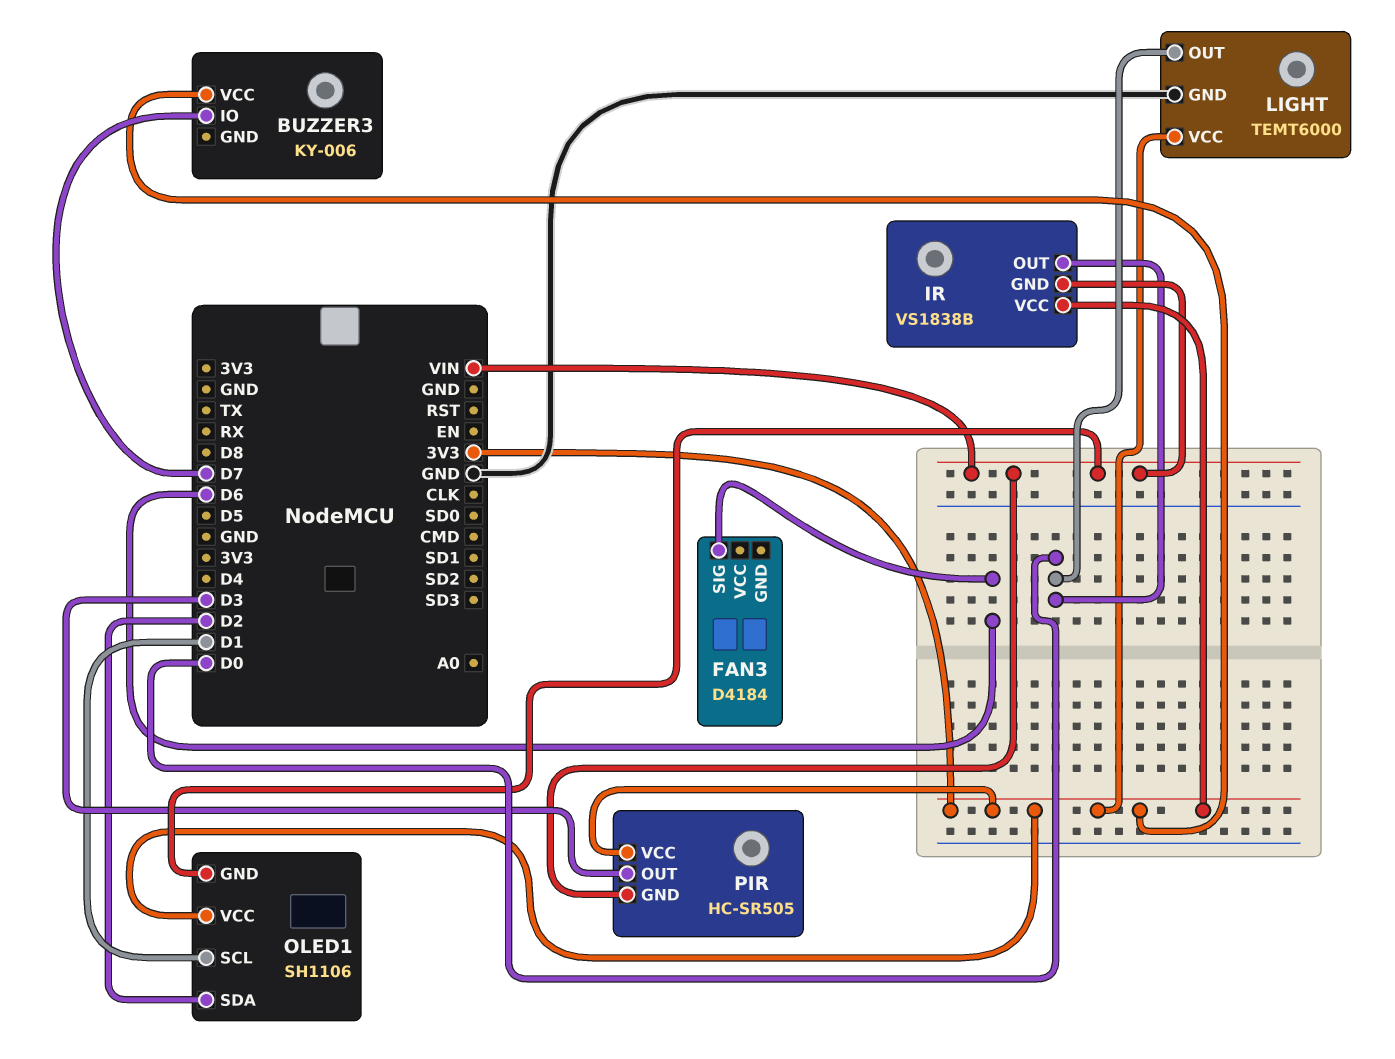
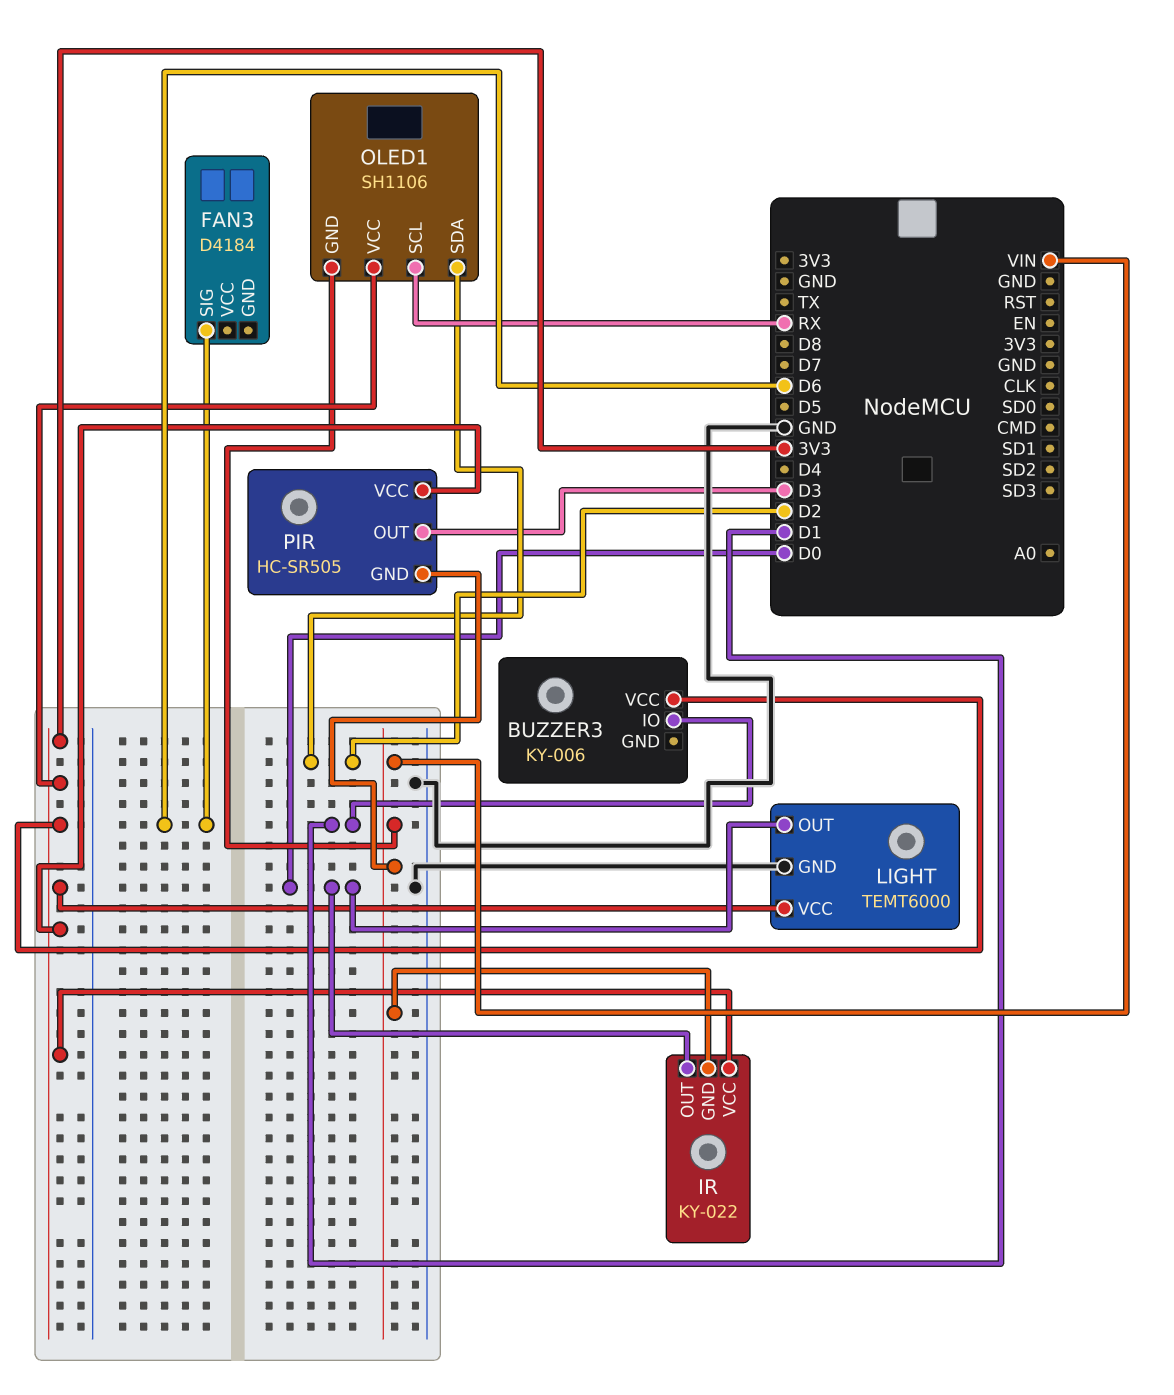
BUZZER3 pin IO: D7 -> D1
IR: VS1838B -> KY-022
OLED1 pin SCL: D1 -> RX

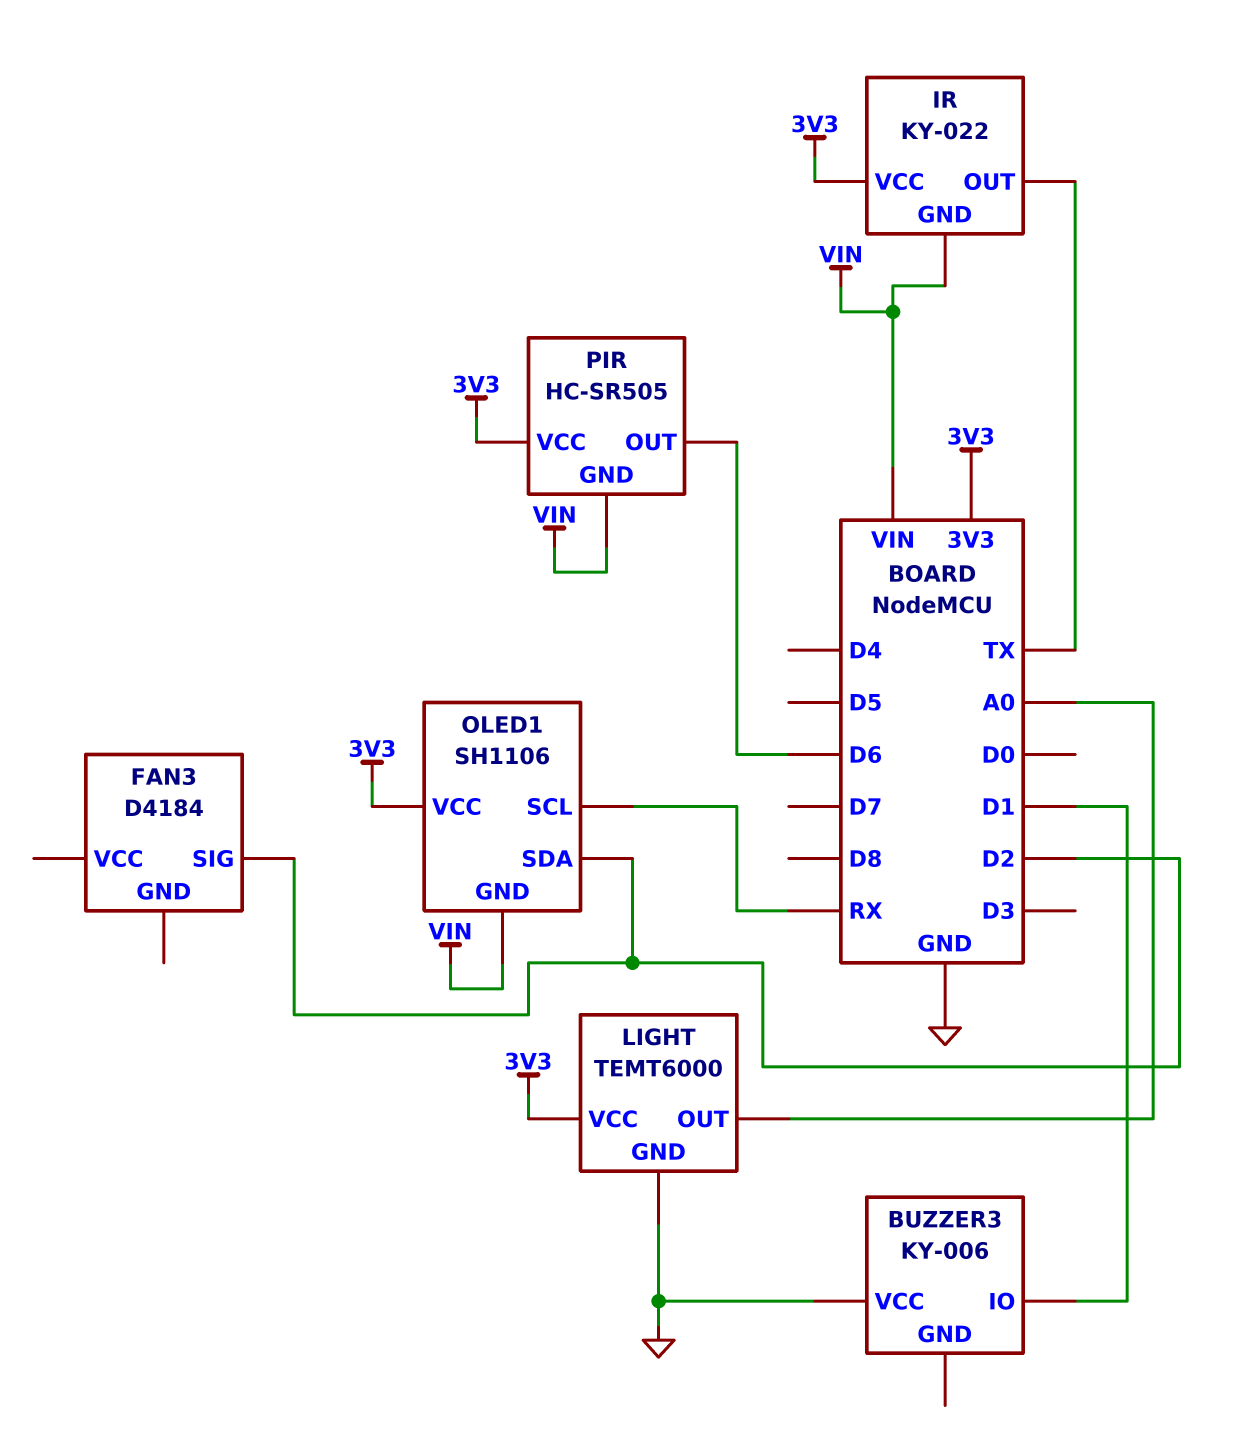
BUZZER3 pin VCC: 3V3 -> GND
FAN3 pin SIG: D6 -> D2
IR pin OUT: D0 -> TX
LIGHT pin OUT: D0 -> A0
PIR pin OUT: D3 -> D6

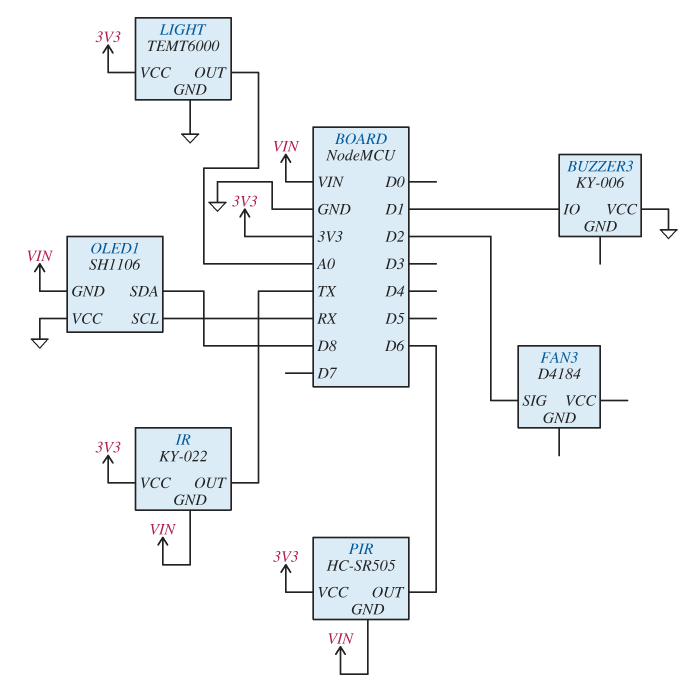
OLED1 pin SDA: D2 -> D8
OLED1 pin VCC: 3V3 -> GND

